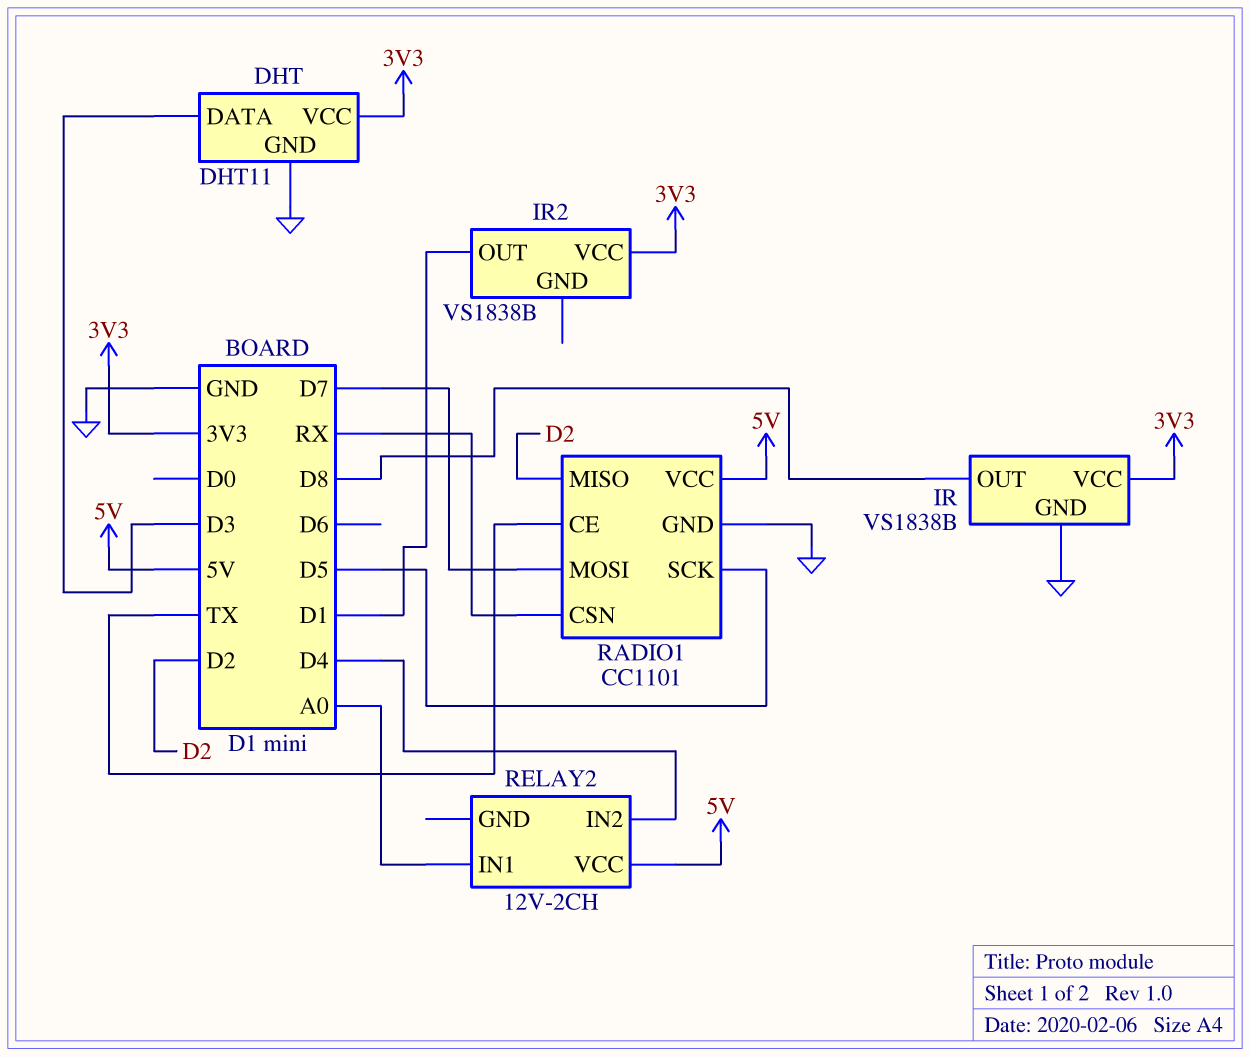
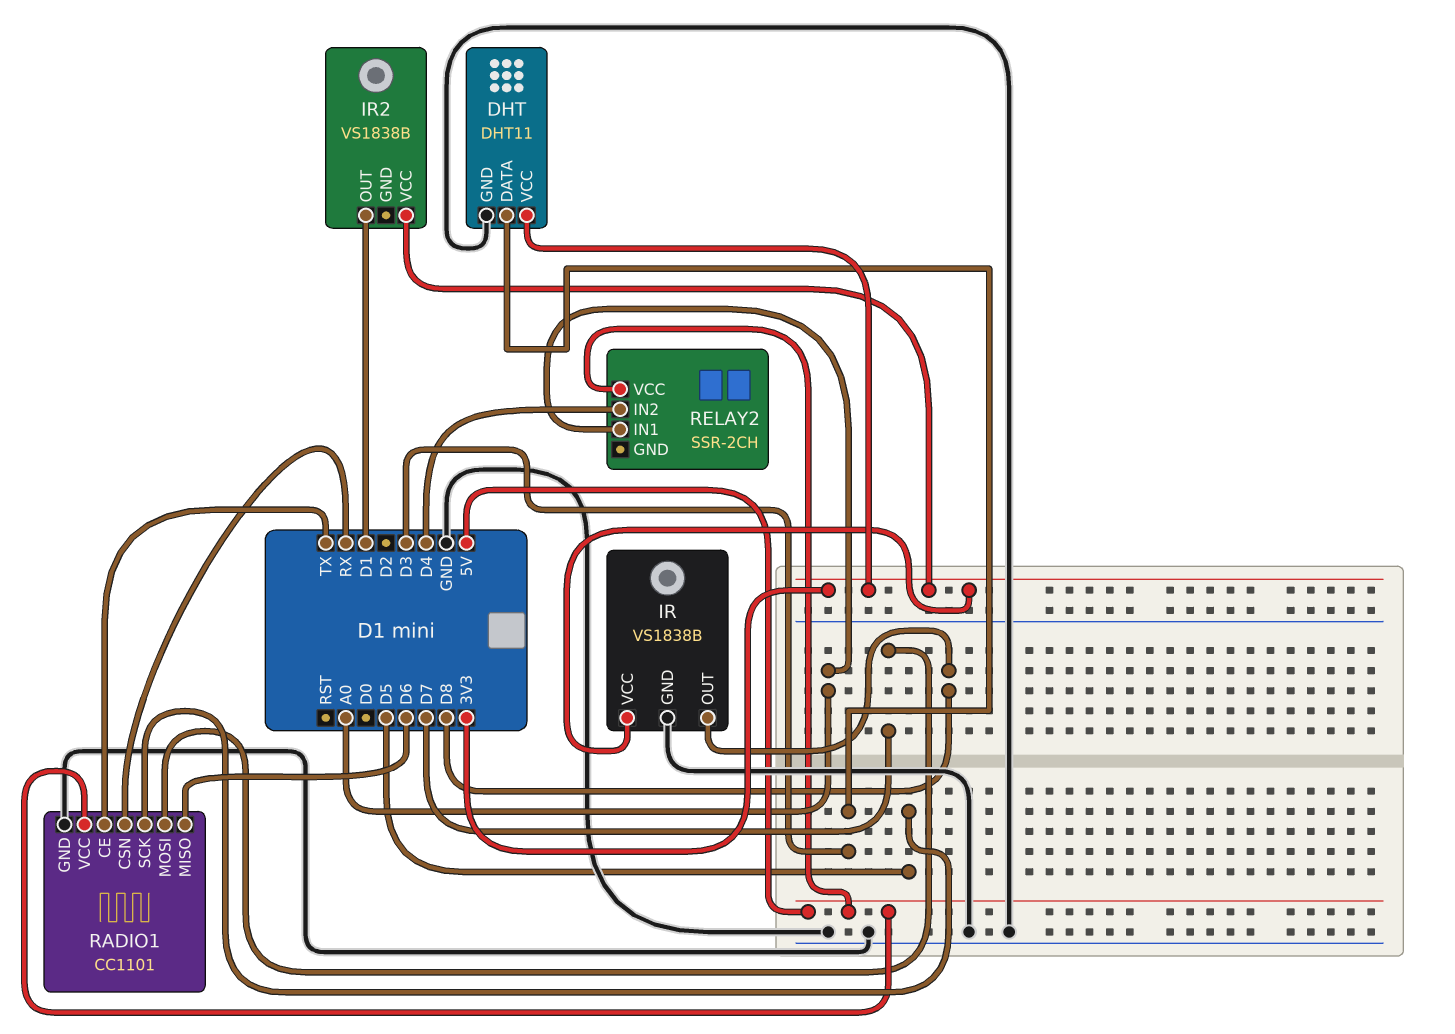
RADIO1 pin MISO: D2 -> D6
RELAY2: 12V-2CH -> SSR-2CH

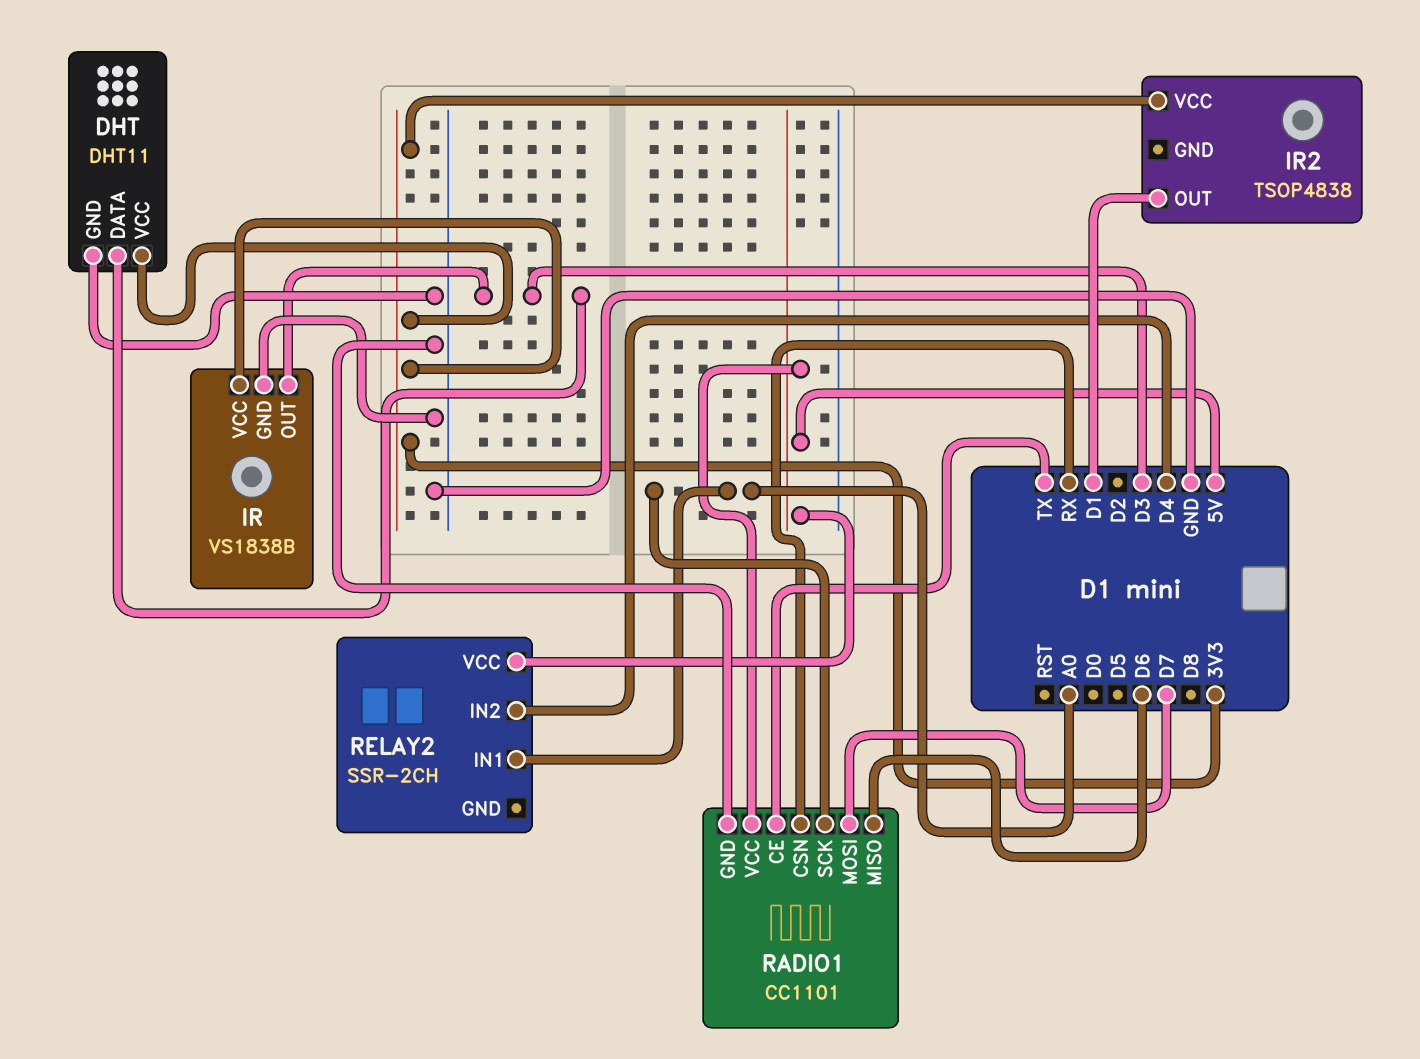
IR pin OUT: D8 -> D3
IR2: VS1838B -> TSOP4838
RADIO1 pin SCK: D5 -> A0

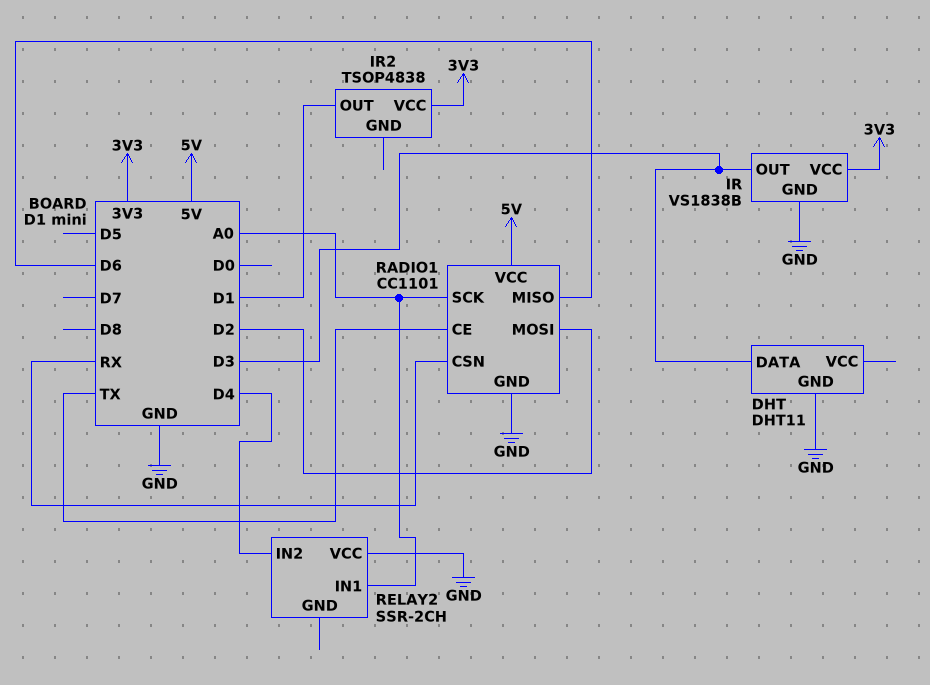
DHT pin VCC: 3V3 -> none
RADIO1 pin MOSI: D7 -> D2
RELAY2 pin VCC: 5V -> GND

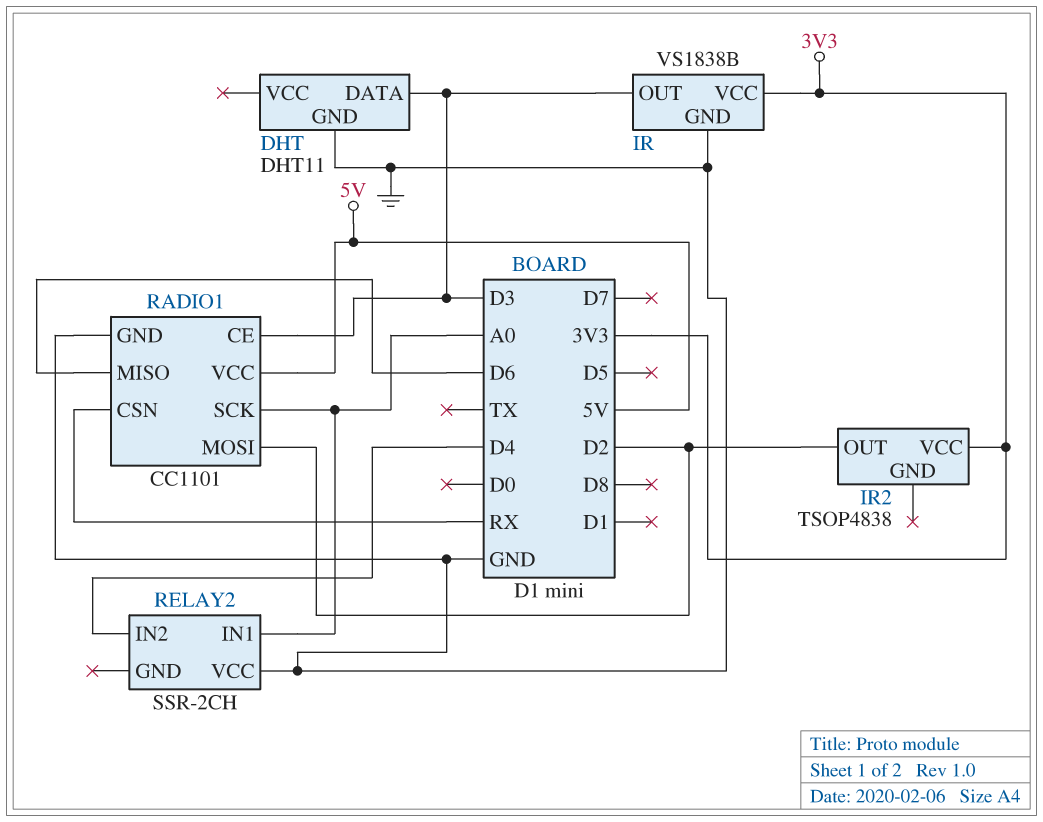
IR2 pin OUT: D1 -> D2
RADIO1 pin CE: TX -> D3

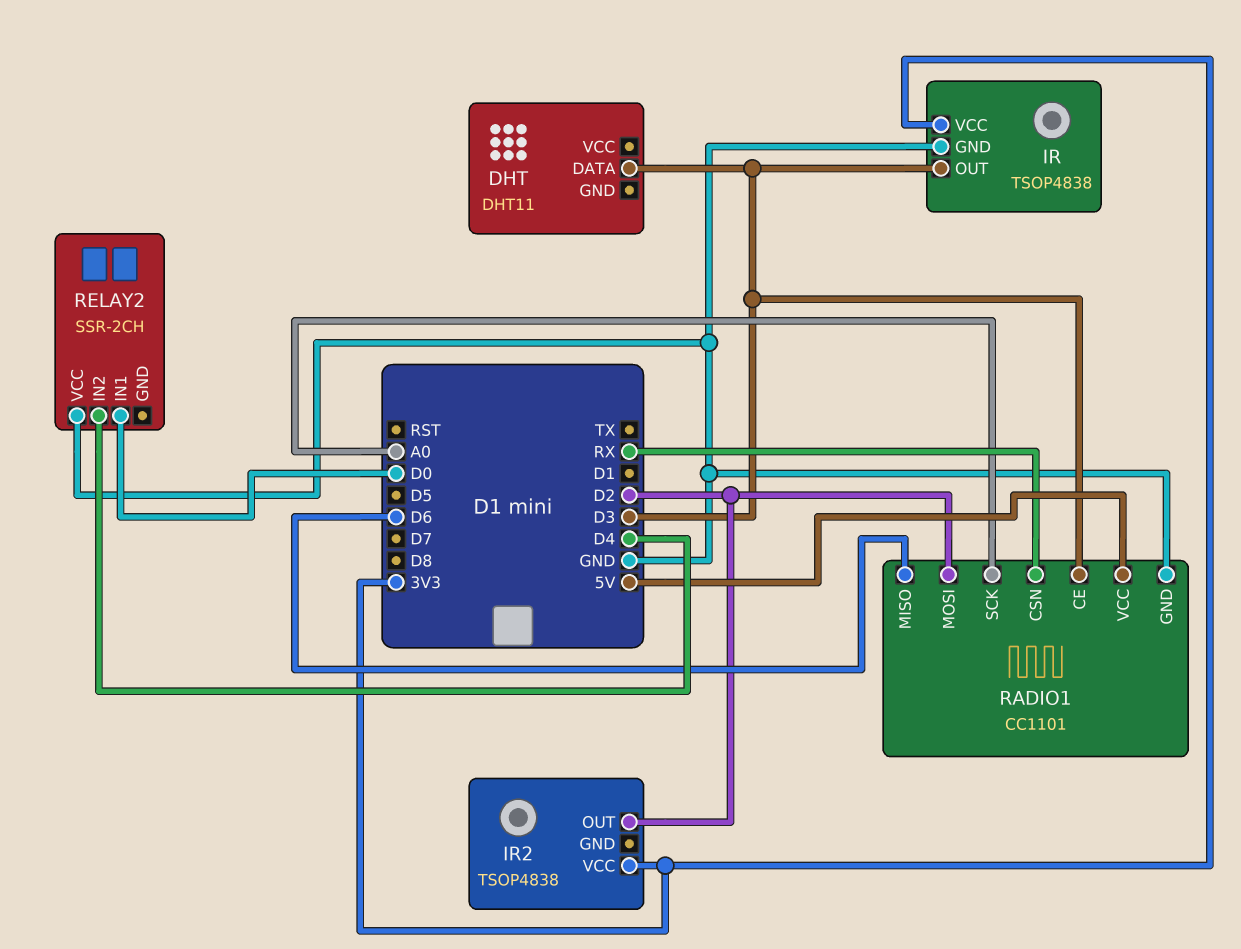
DHT pin GND: GND -> none
IR: VS1838B -> TSOP4838
RELAY2 pin IN1: A0 -> D0

